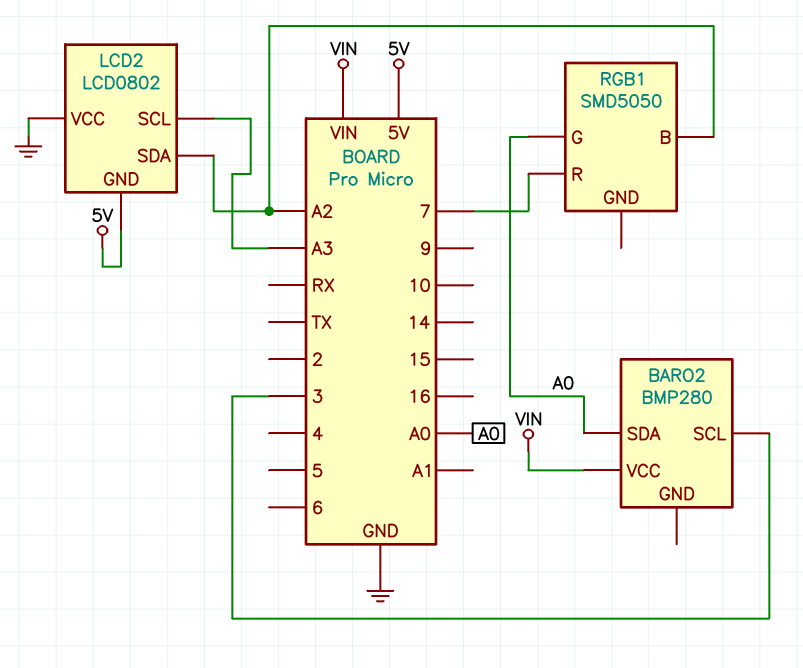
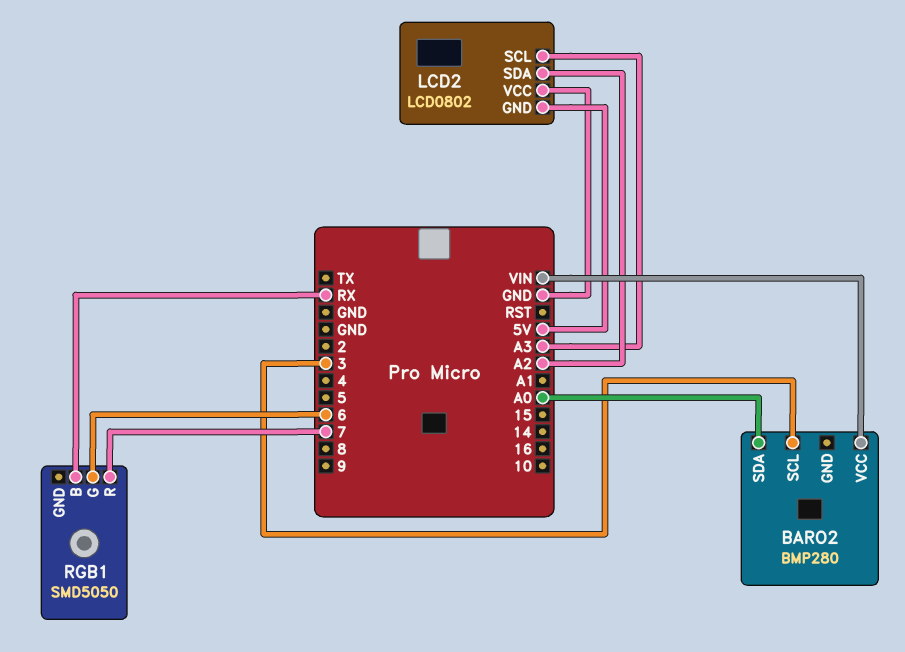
RGB1 pin B: A2 -> RX
RGB1 pin G: A0 -> 6

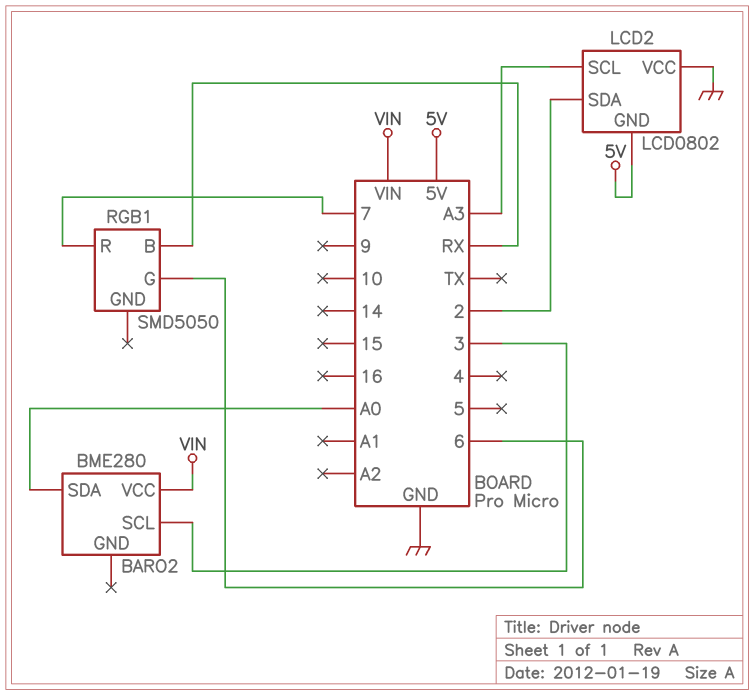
BARO2: BMP280 -> BME280
LCD2 pin SDA: A2 -> 2

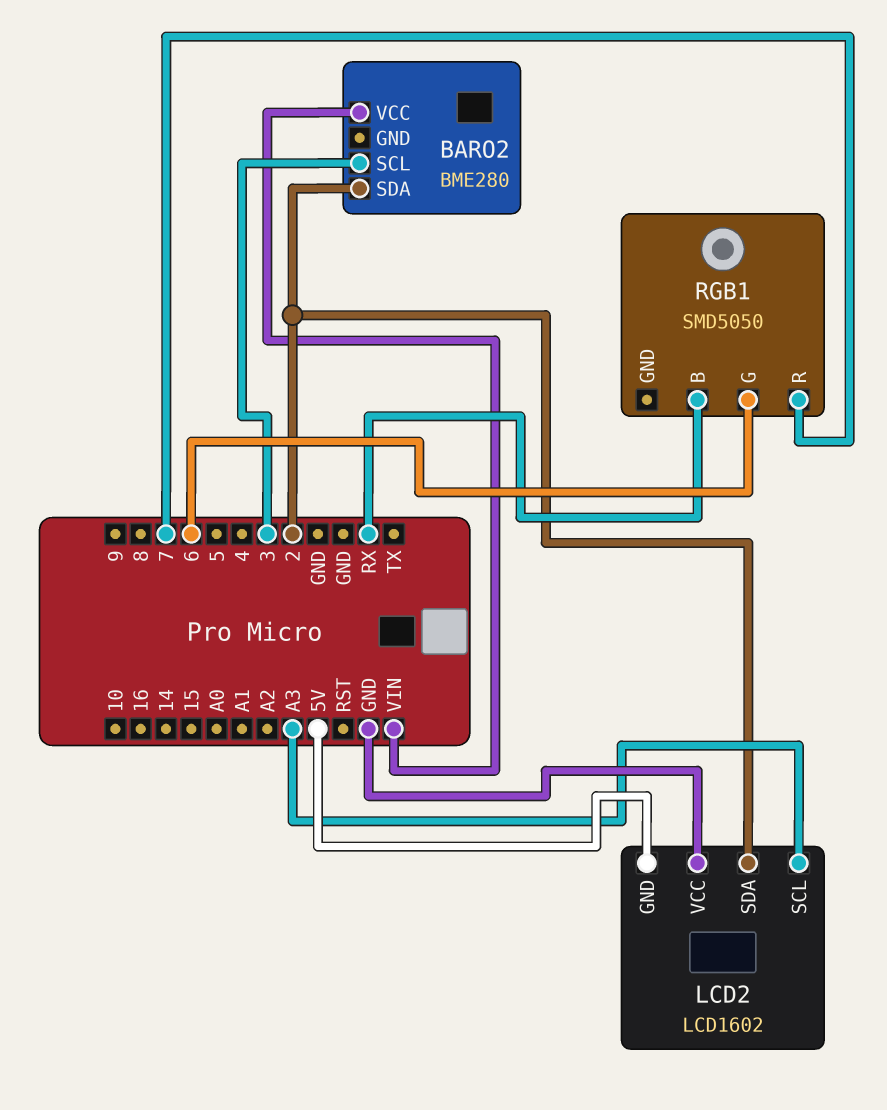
BARO2 pin SDA: A0 -> 2
LCD2: LCD0802 -> LCD1602

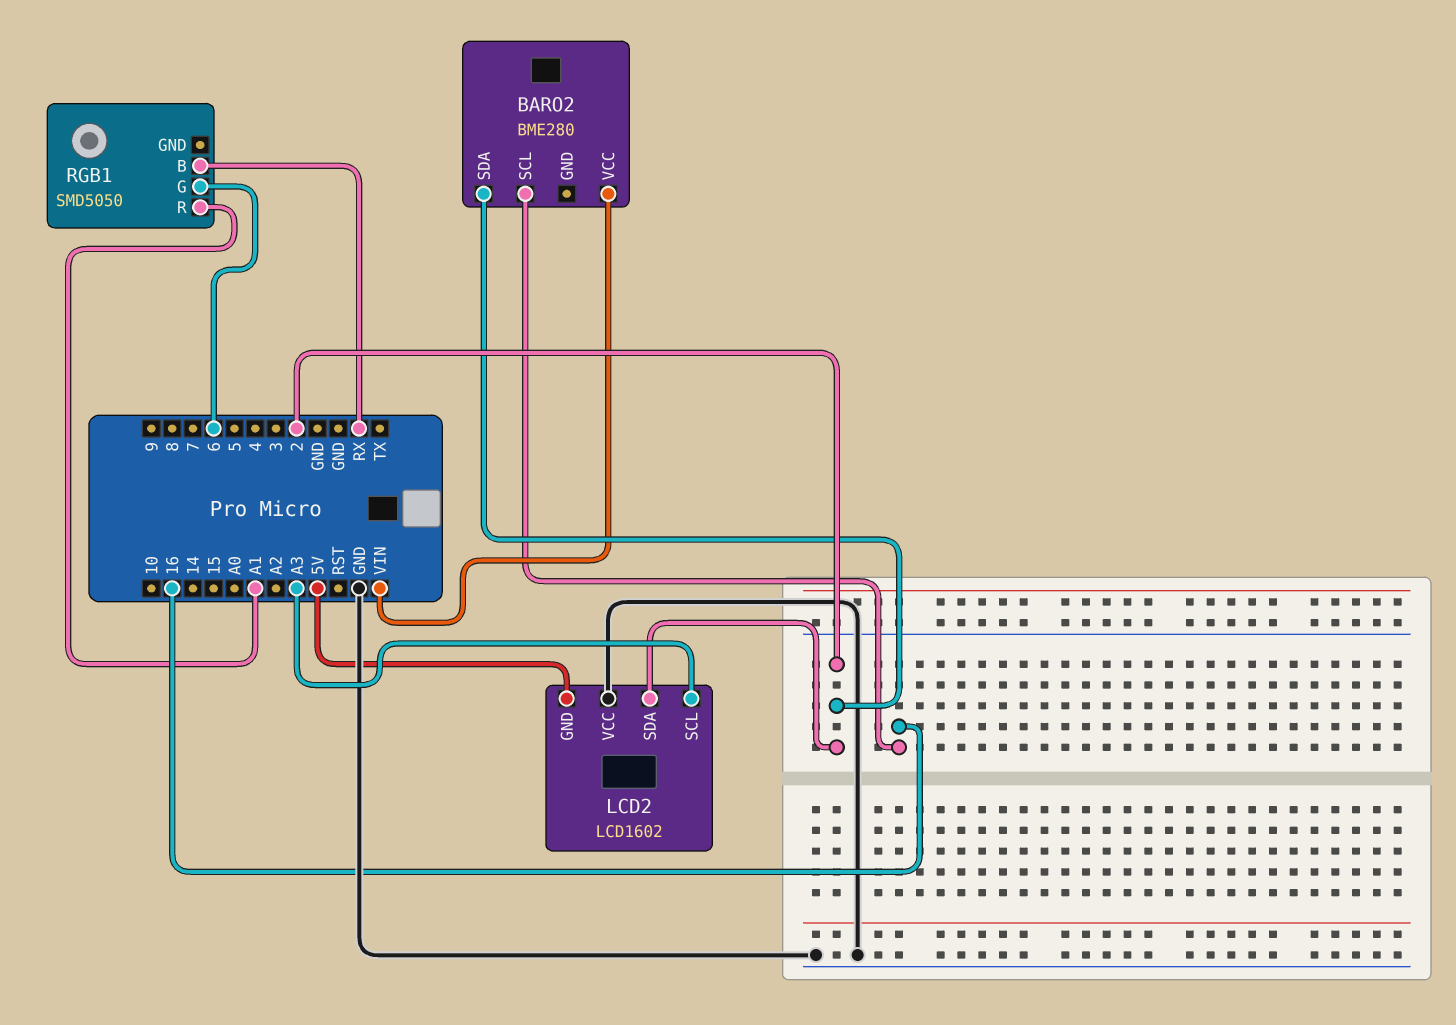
BARO2 pin SCL: 3 -> 16
RGB1 pin R: 7 -> A1

